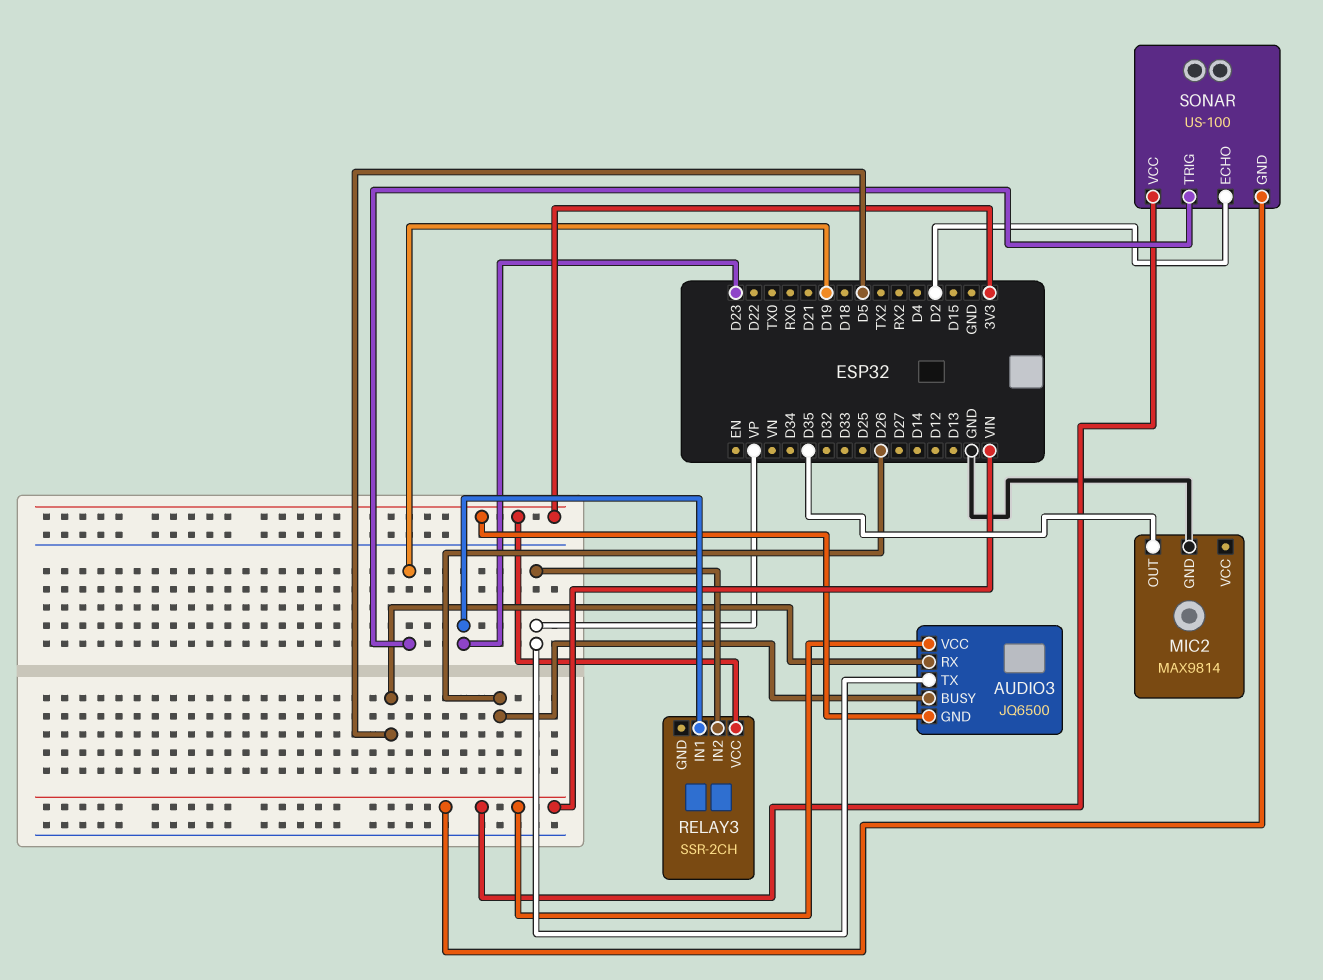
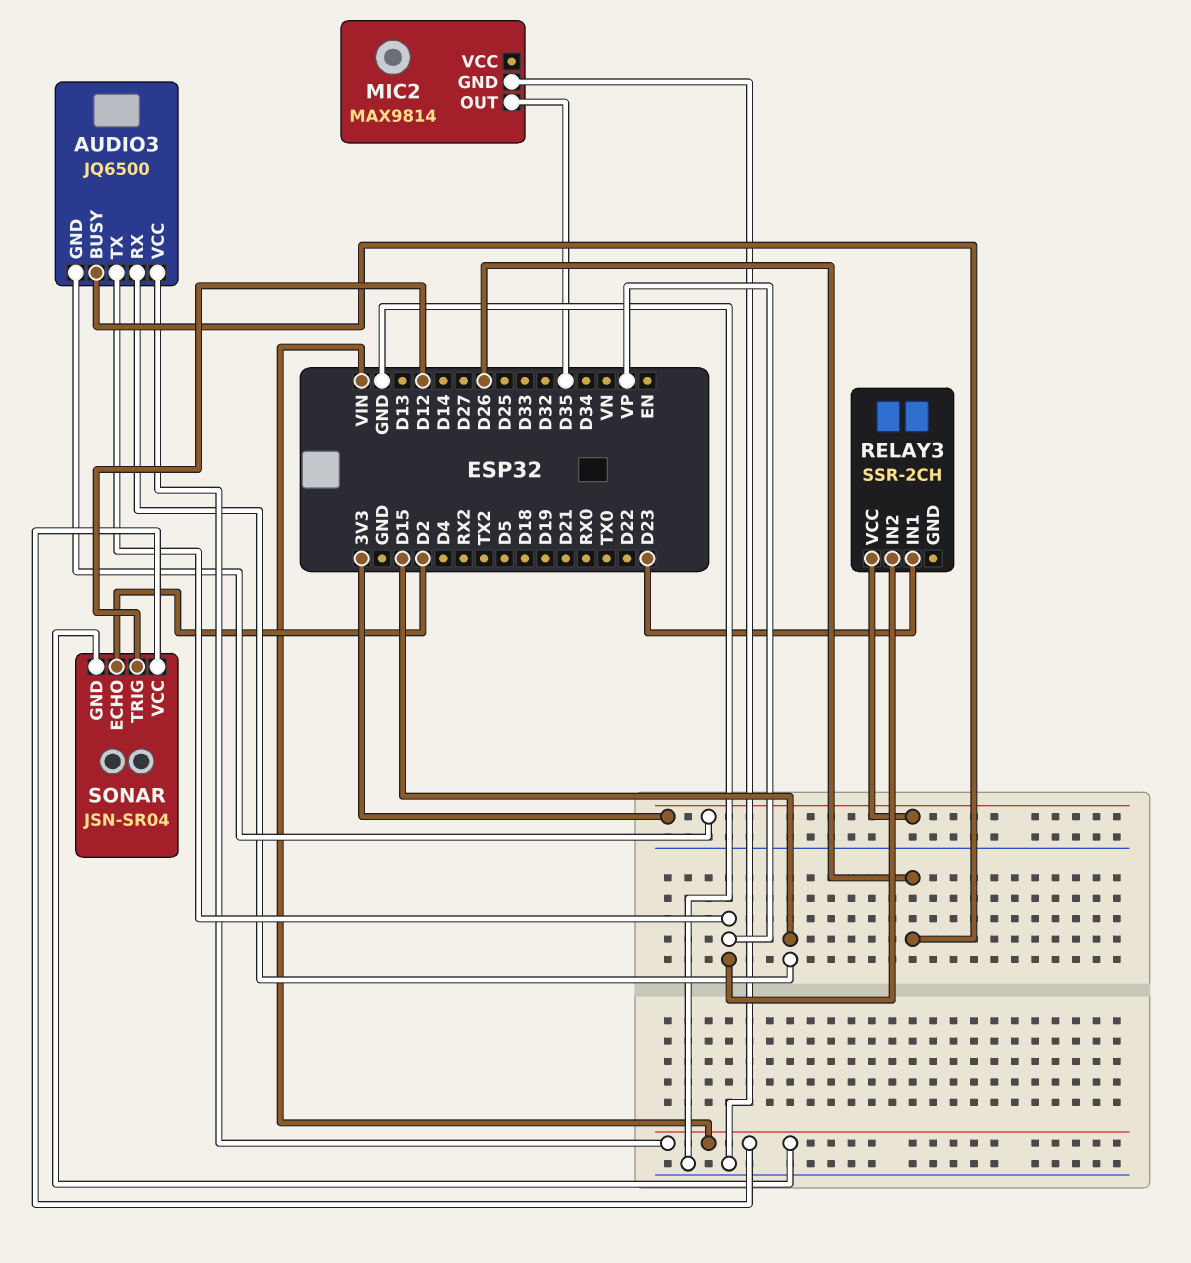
AUDIO3 pin RX: D5 -> D15
SONAR: US-100 -> JSN-SR04
SONAR pin TRIG: D19 -> D12

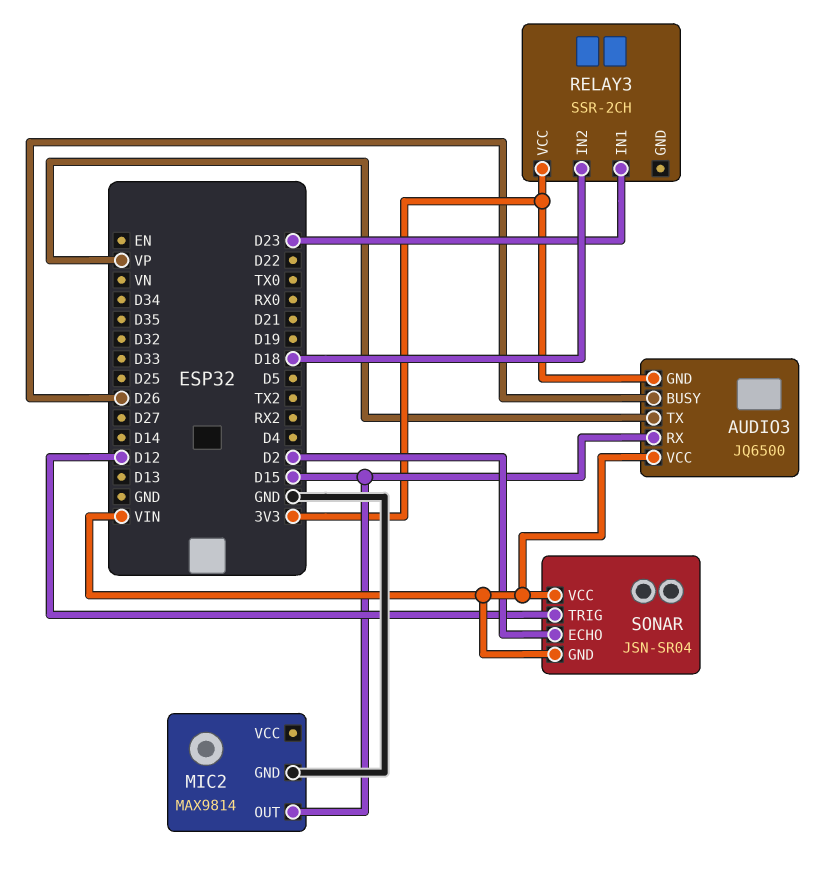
MIC2 pin OUT: D35 -> D15
RELAY3 pin IN2: VP -> D18

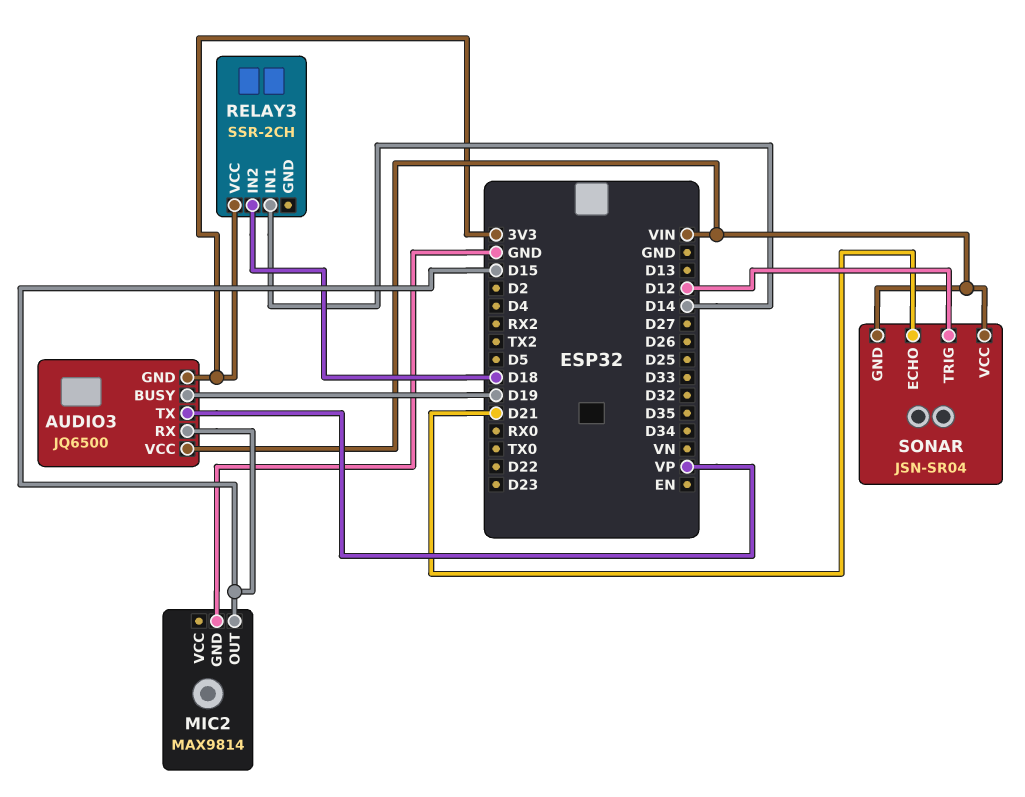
AUDIO3 pin BUSY: D26 -> D19
RELAY3 pin IN1: D23 -> D14
SONAR pin ECHO: D2 -> D21

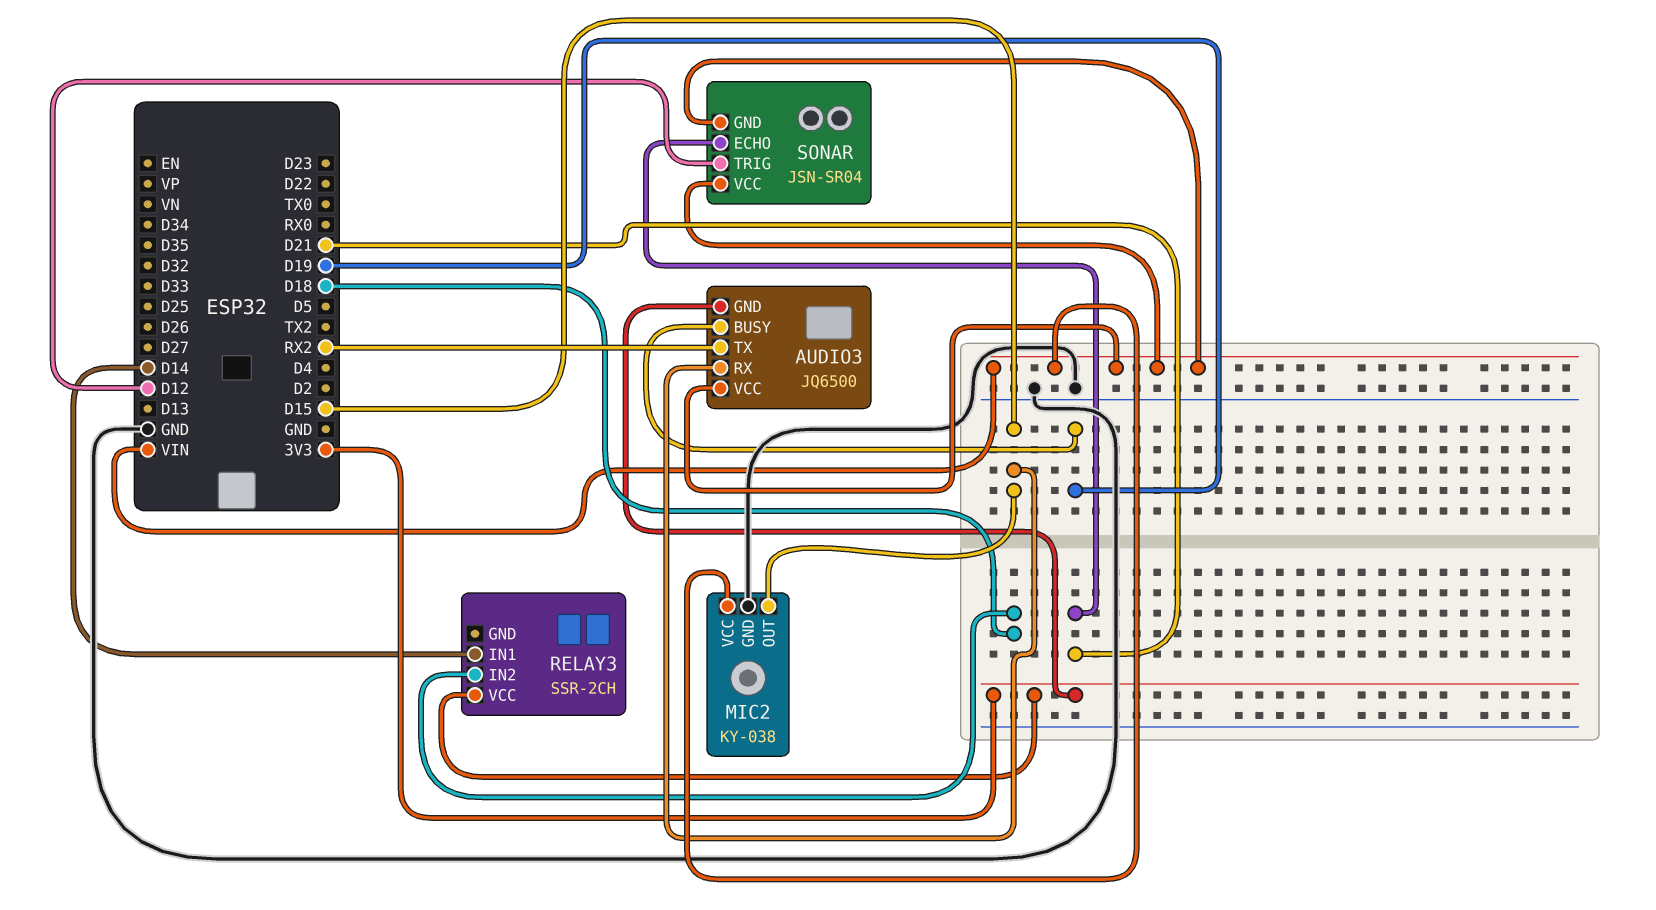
AUDIO3 pin TX: VP -> RX2
MIC2: MAX9814 -> KY-038
MIC2 pin VCC: none -> VIN

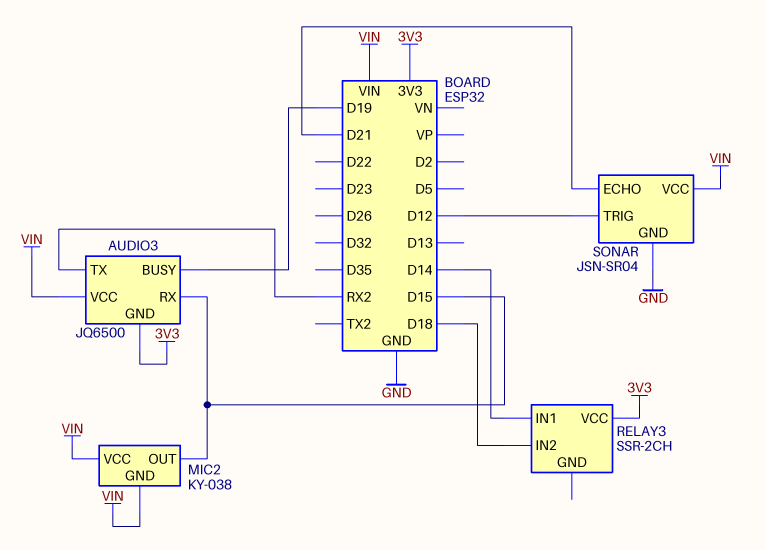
MIC2 pin GND: GND -> VIN
SONAR pin GND: VIN -> GND

